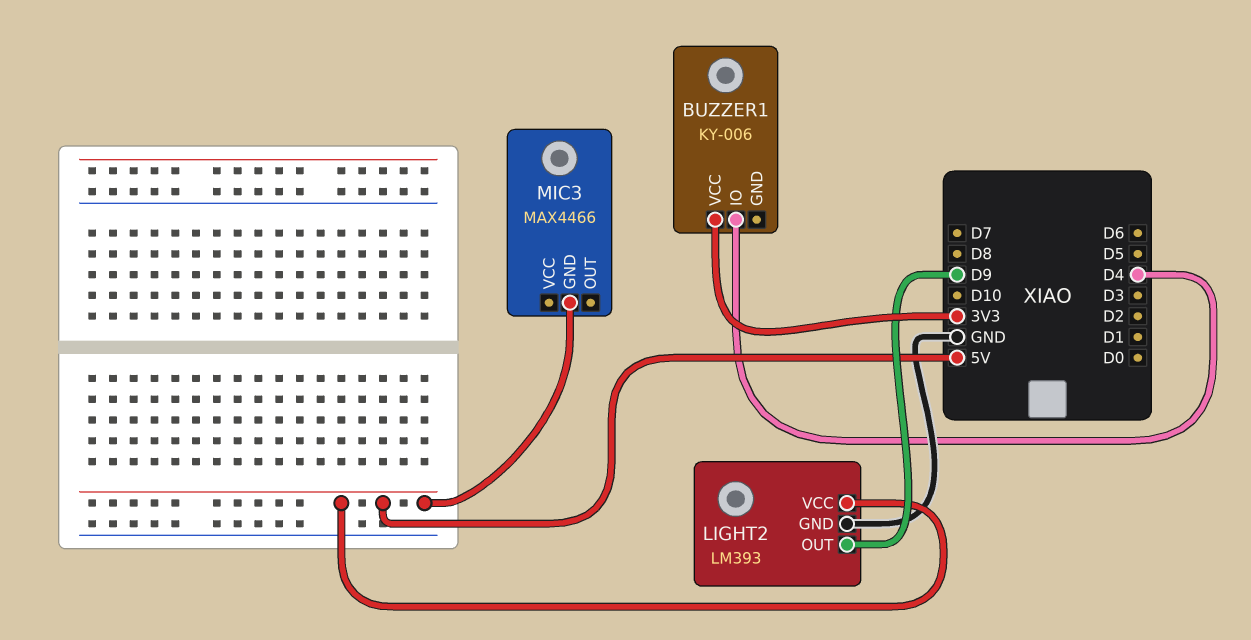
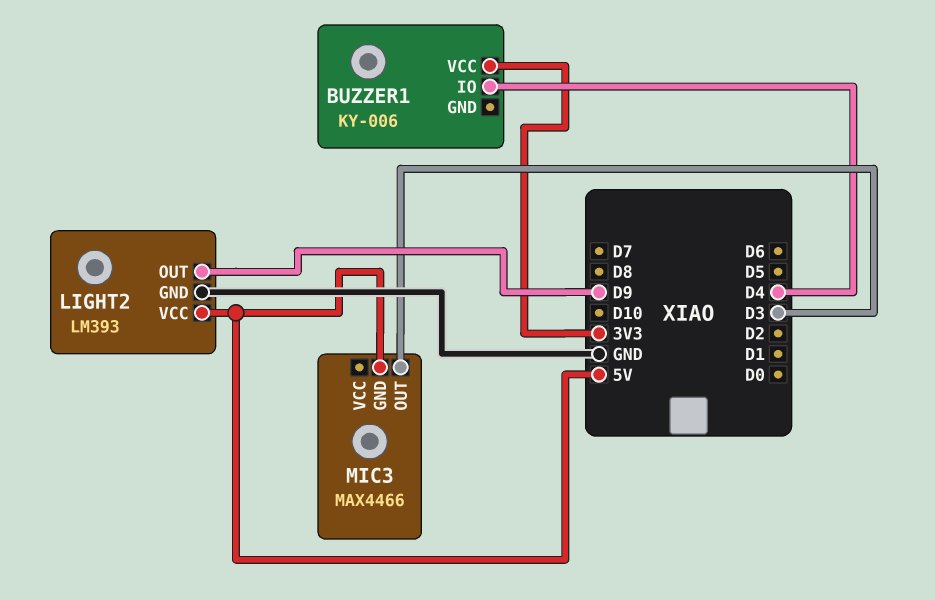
MIC3 pin OUT: none -> D3

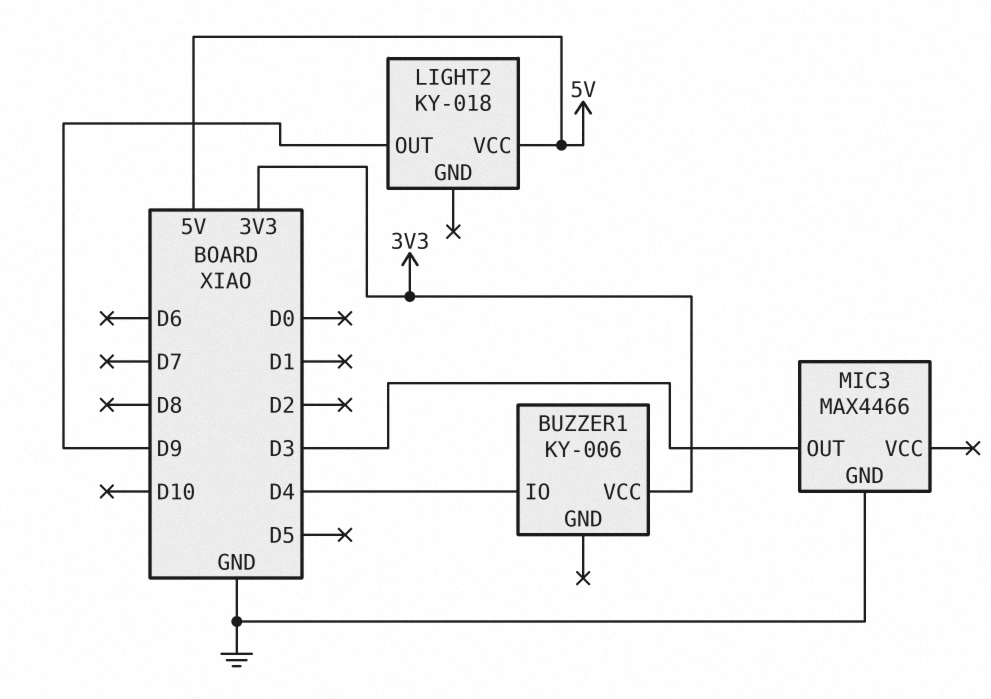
LIGHT2: LM393 -> KY-018
LIGHT2 pin GND: GND -> none
MIC3 pin GND: 5V -> GND

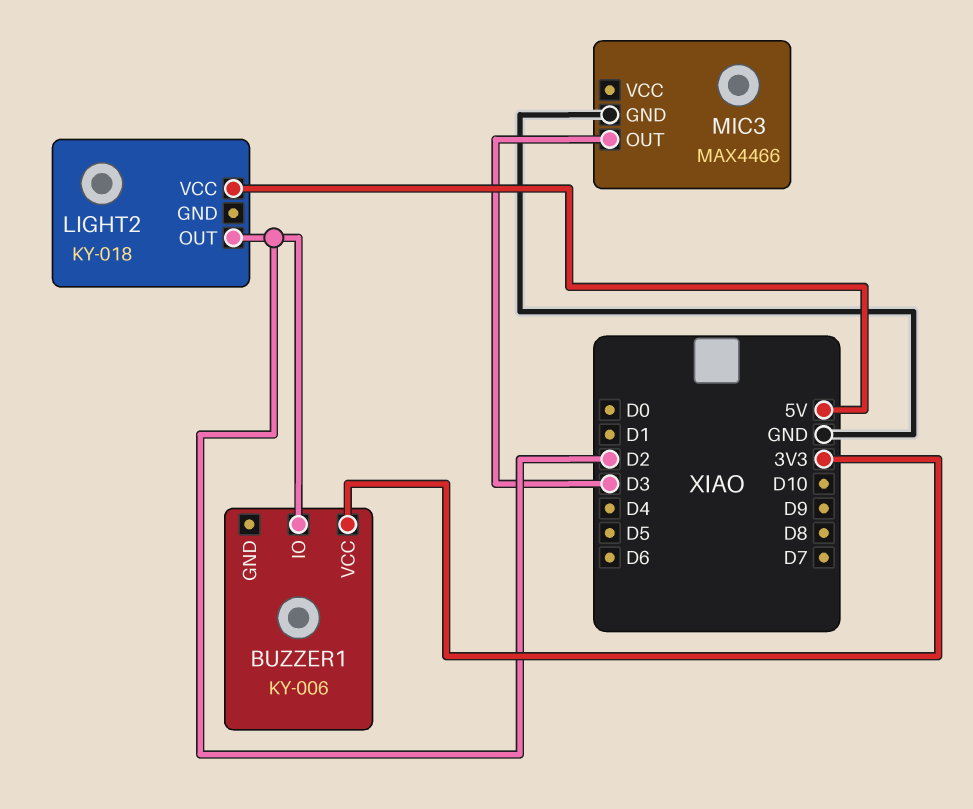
BUZZER1 pin IO: D4 -> D2
LIGHT2 pin OUT: D9 -> D2

